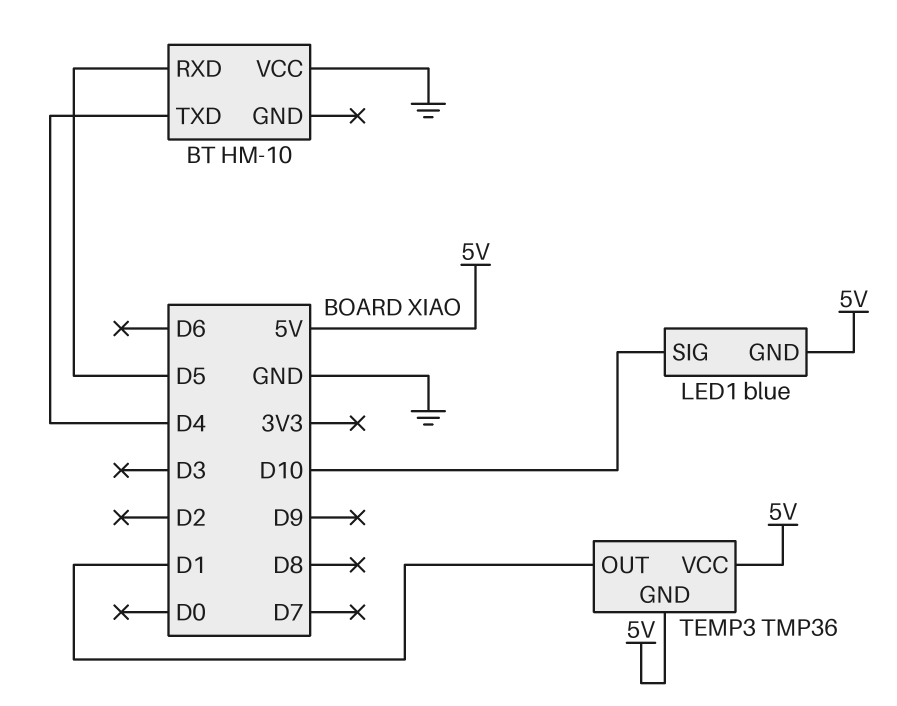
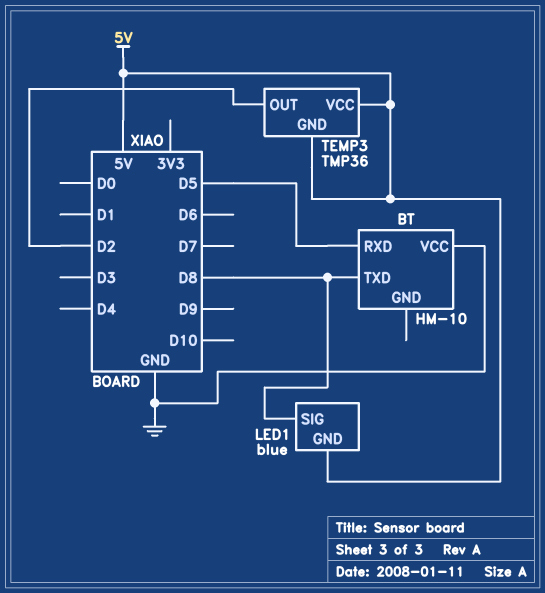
BT pin TXD: D4 -> D8
LED1 pin SIG: D10 -> D8
TEMP3 pin OUT: D1 -> D2

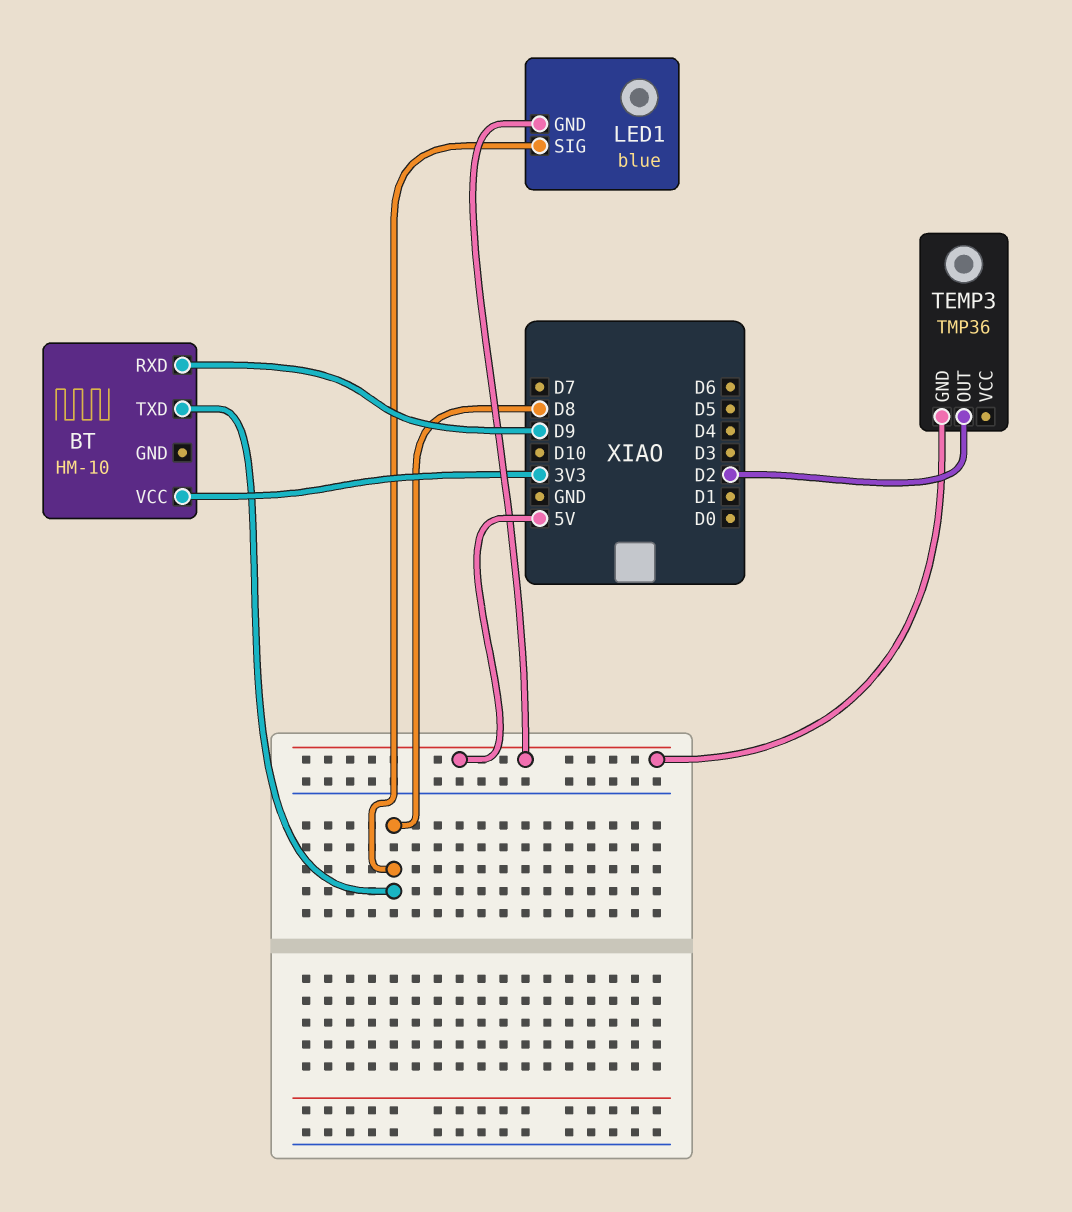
BT pin RXD: D5 -> D9
BT pin VCC: GND -> 3V3
TEMP3 pin VCC: 5V -> none

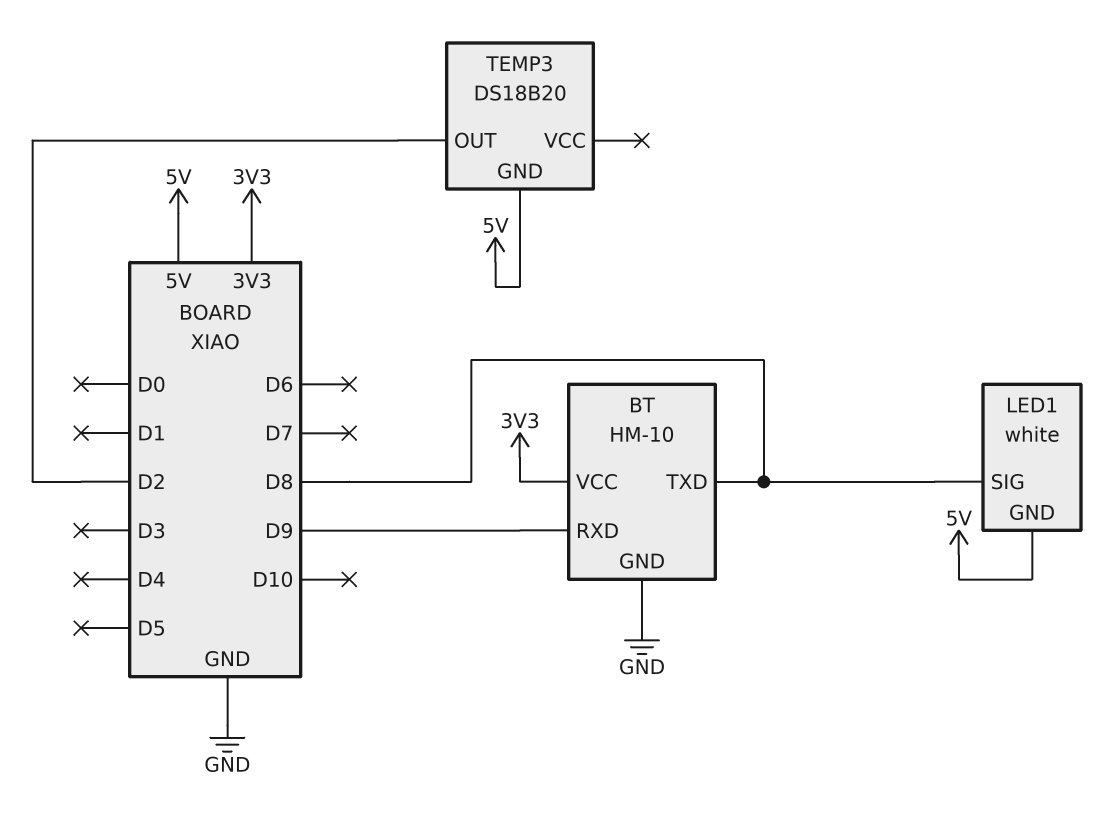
BT pin GND: none -> GND
LED1: blue -> white
TEMP3: TMP36 -> DS18B20

